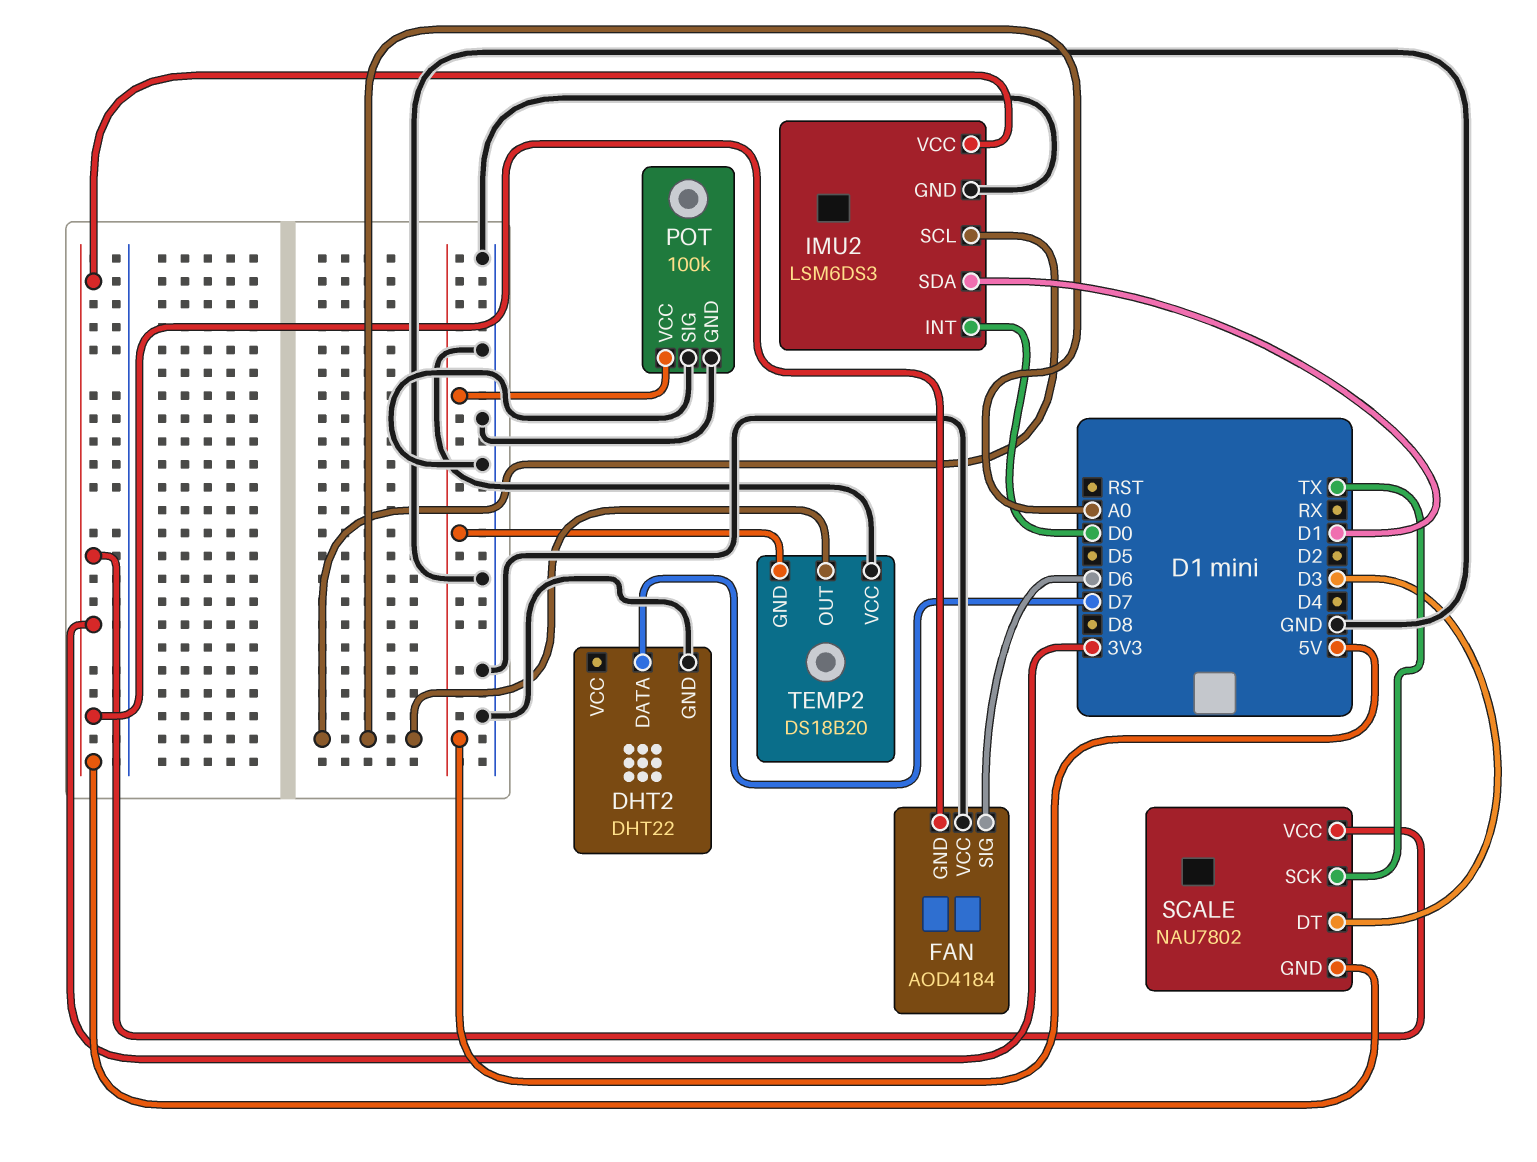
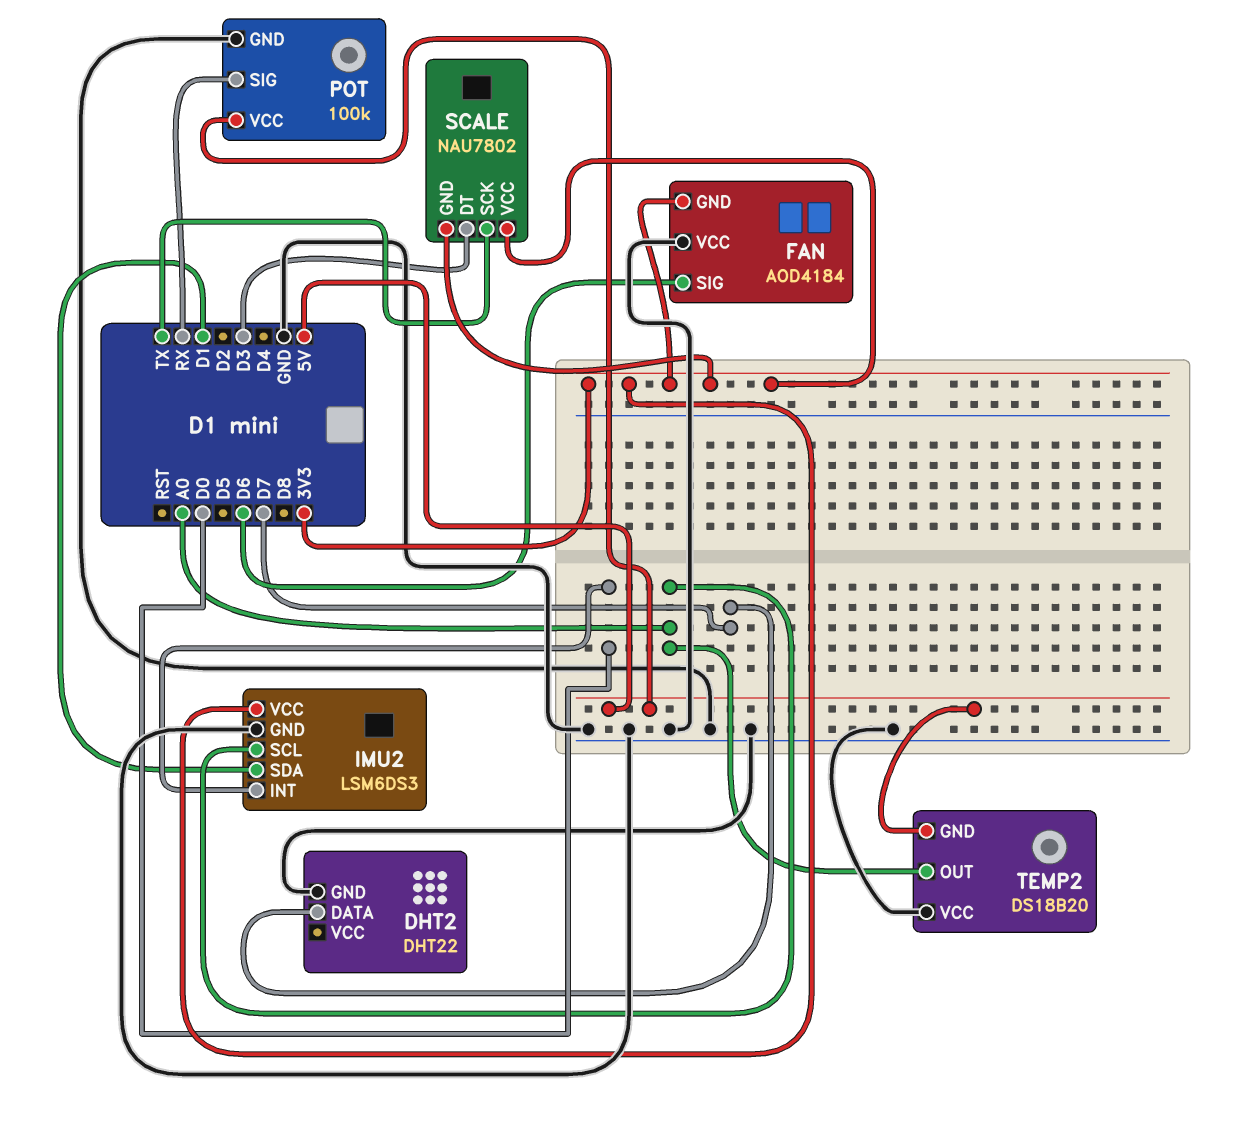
POT pin SIG: GND -> RX

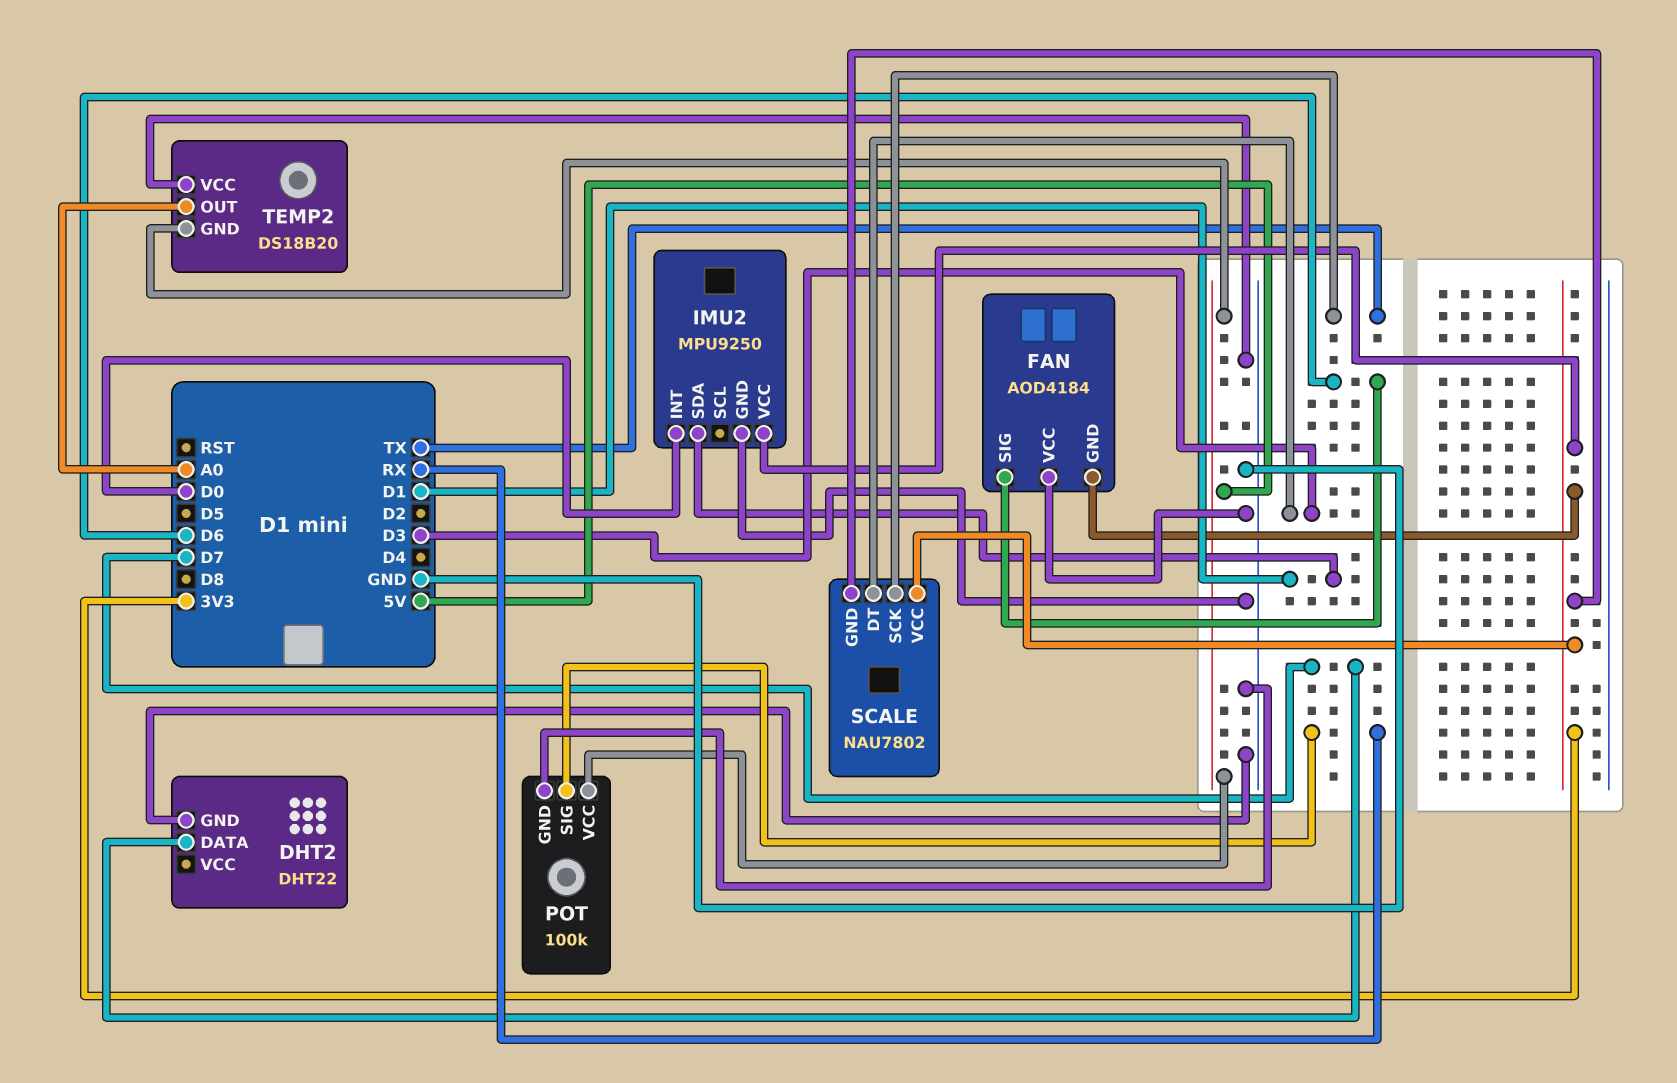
IMU2: LSM6DS3 -> MPU9250
IMU2 pin SCL: A0 -> none

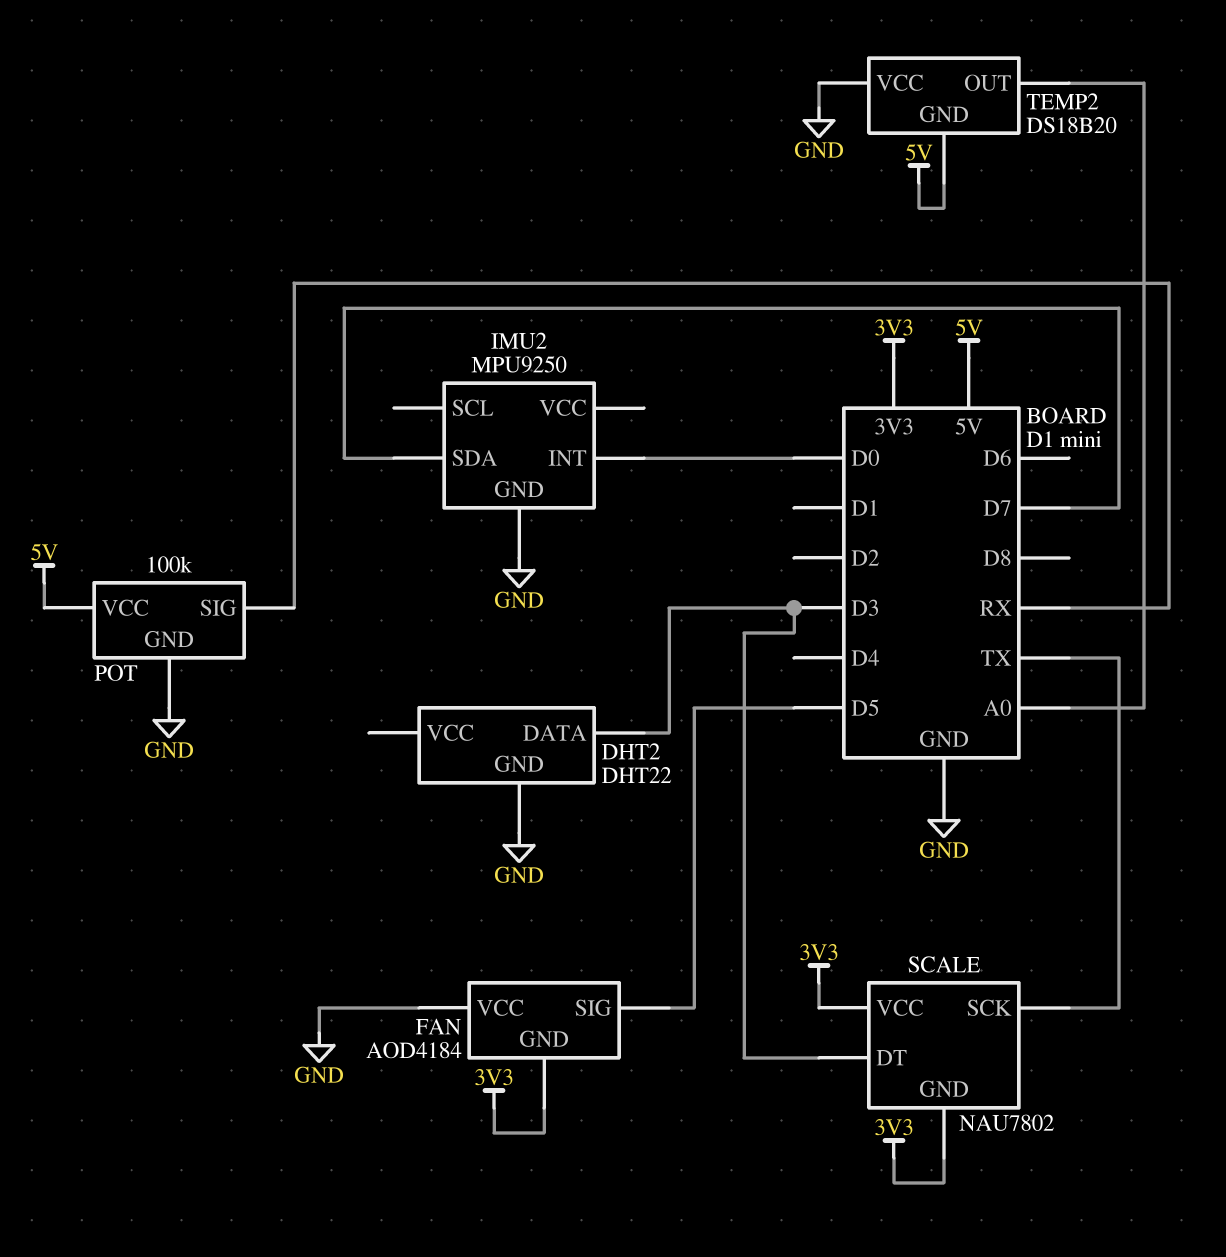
DHT2 pin DATA: D7 -> D3
FAN pin SIG: D6 -> D5
IMU2 pin SDA: D1 -> D7
IMU2 pin VCC: 3V3 -> none

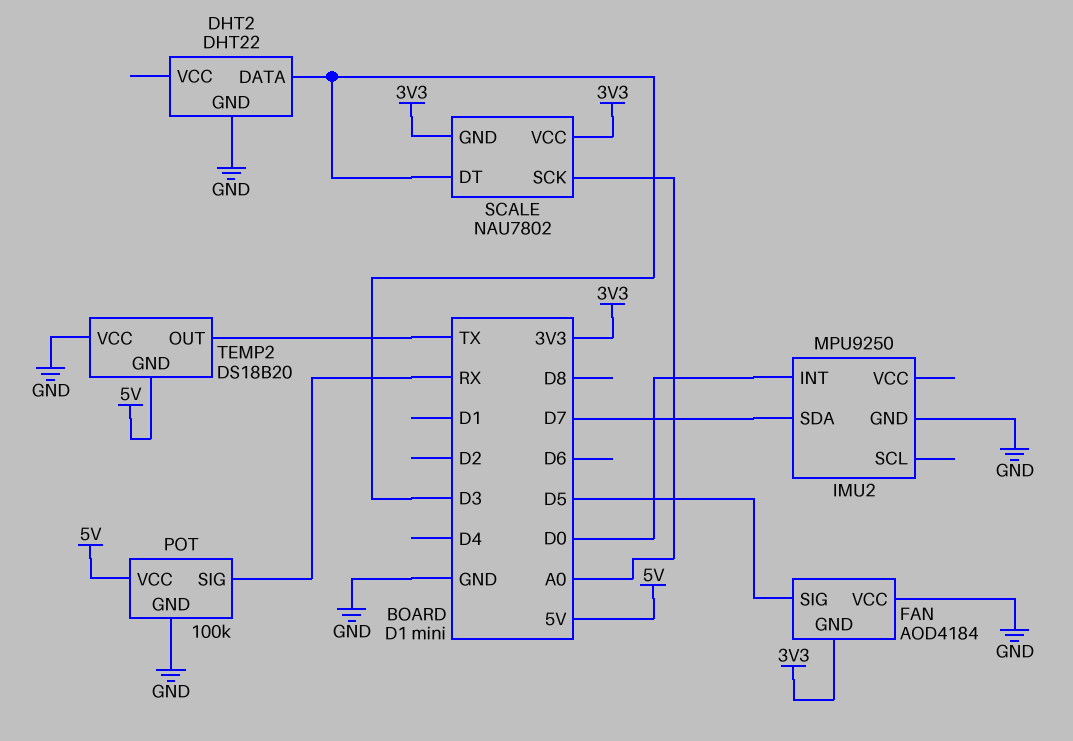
SCALE pin SCK: TX -> A0
TEMP2 pin OUT: A0 -> TX

